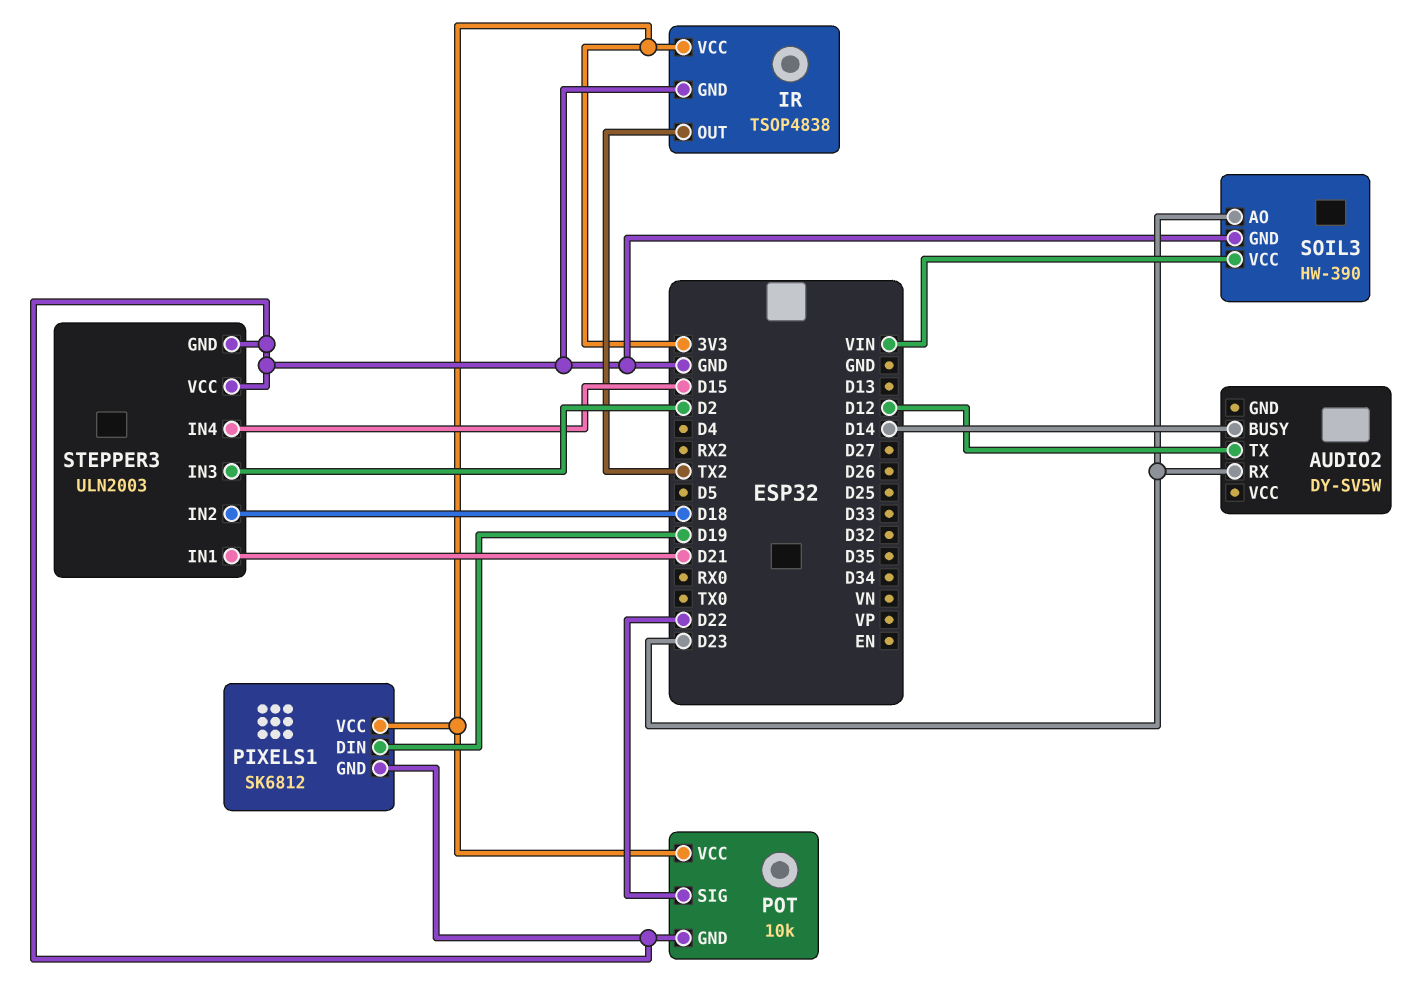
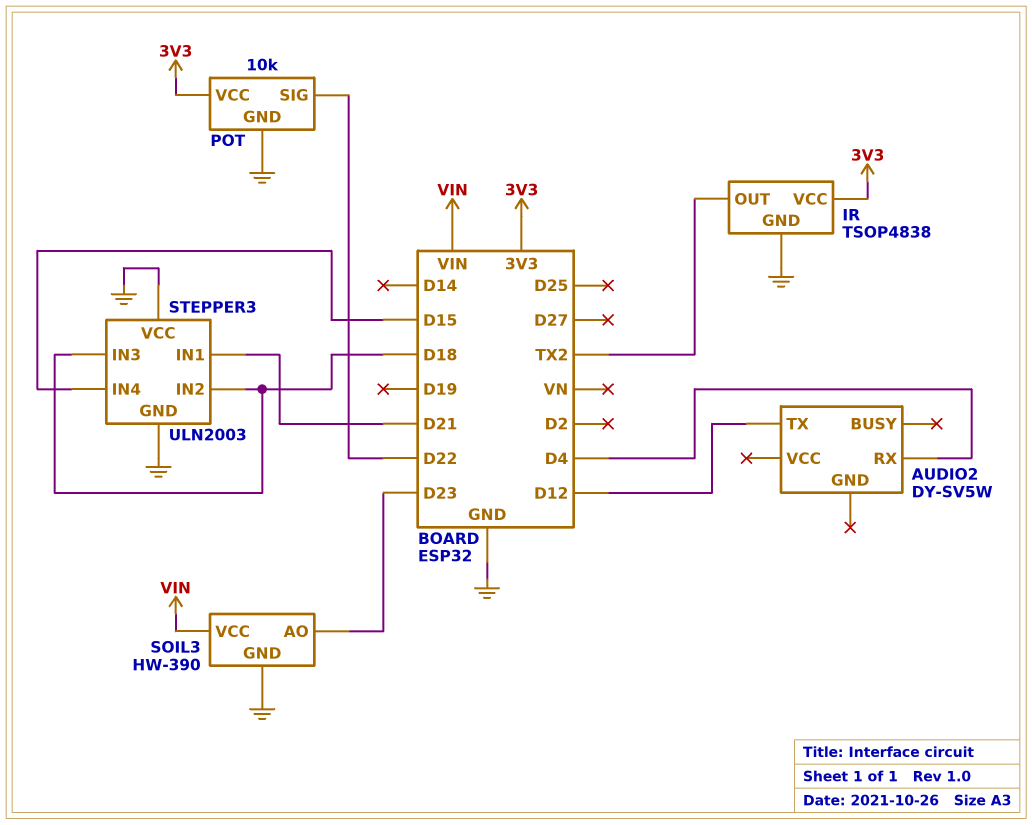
AUDIO2 pin BUSY: D14 -> none
AUDIO2 pin RX: D23 -> D4
PIXELS1: SK6812 -> none
PIXELS1 pin DIN: D19 -> none
PIXELS1 pin GND: GND -> none
PIXELS1 pin VCC: 3V3 -> none
STEPPER3 pin IN3: D2 -> D18

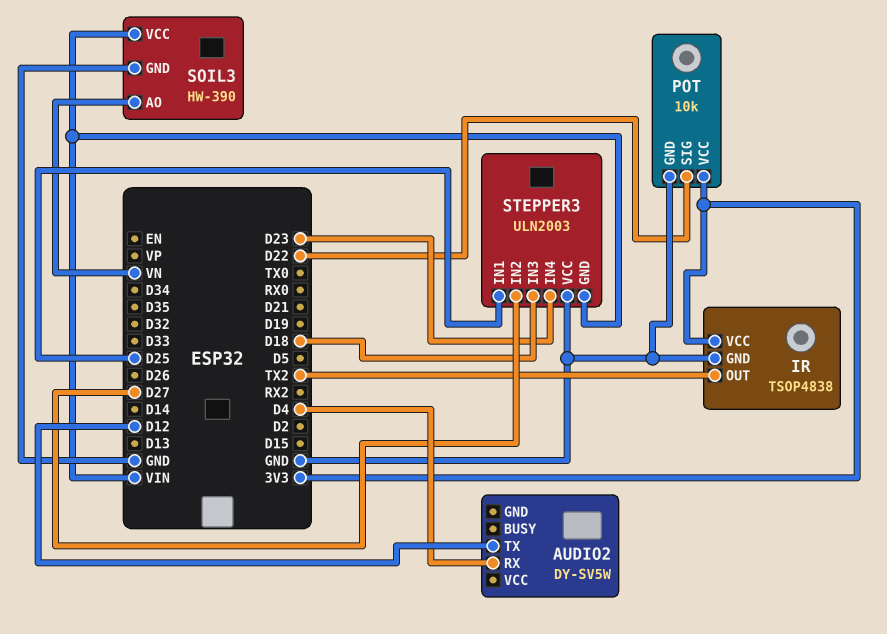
SOIL3 pin AO: D23 -> VN
STEPPER3 pin GND: GND -> VIN
STEPPER3 pin IN1: D21 -> D25
STEPPER3 pin IN2: D18 -> D27
STEPPER3 pin IN4: D15 -> D23

